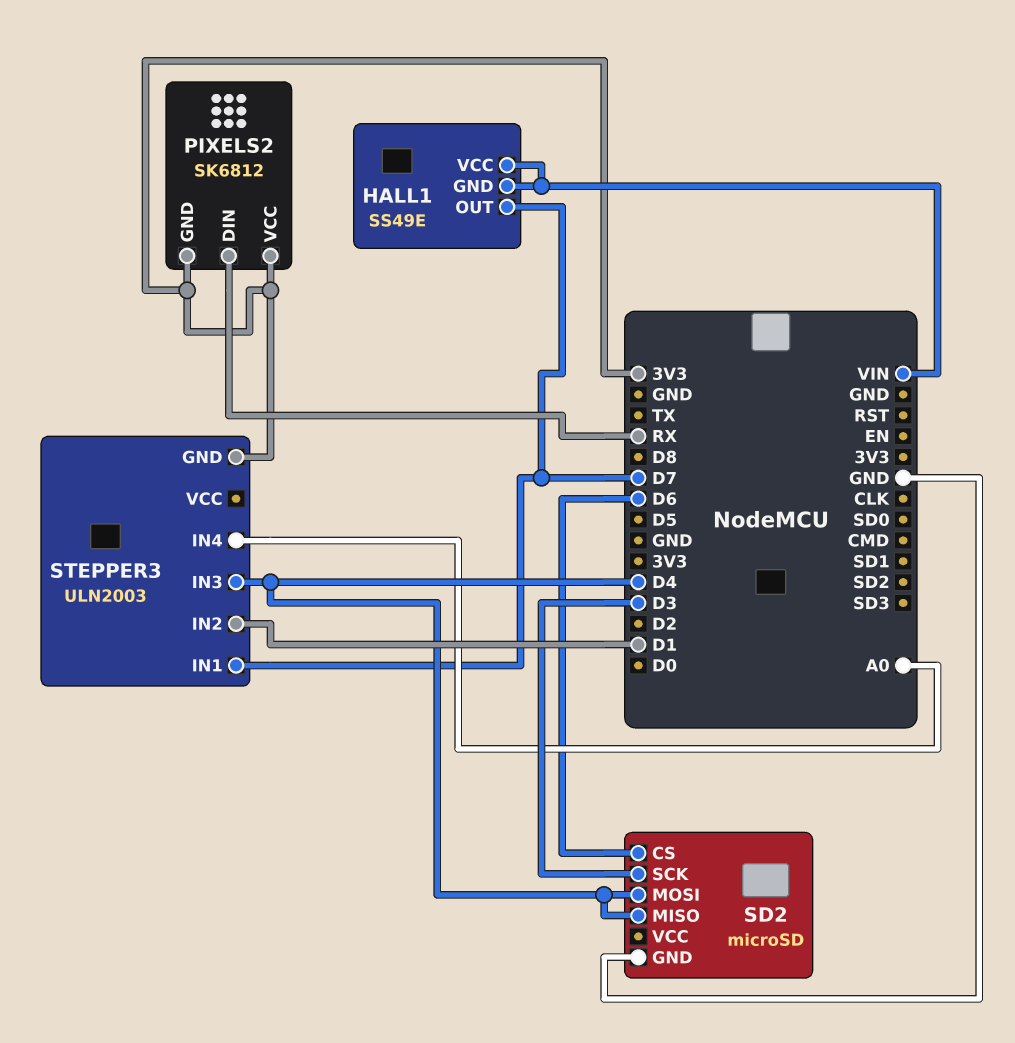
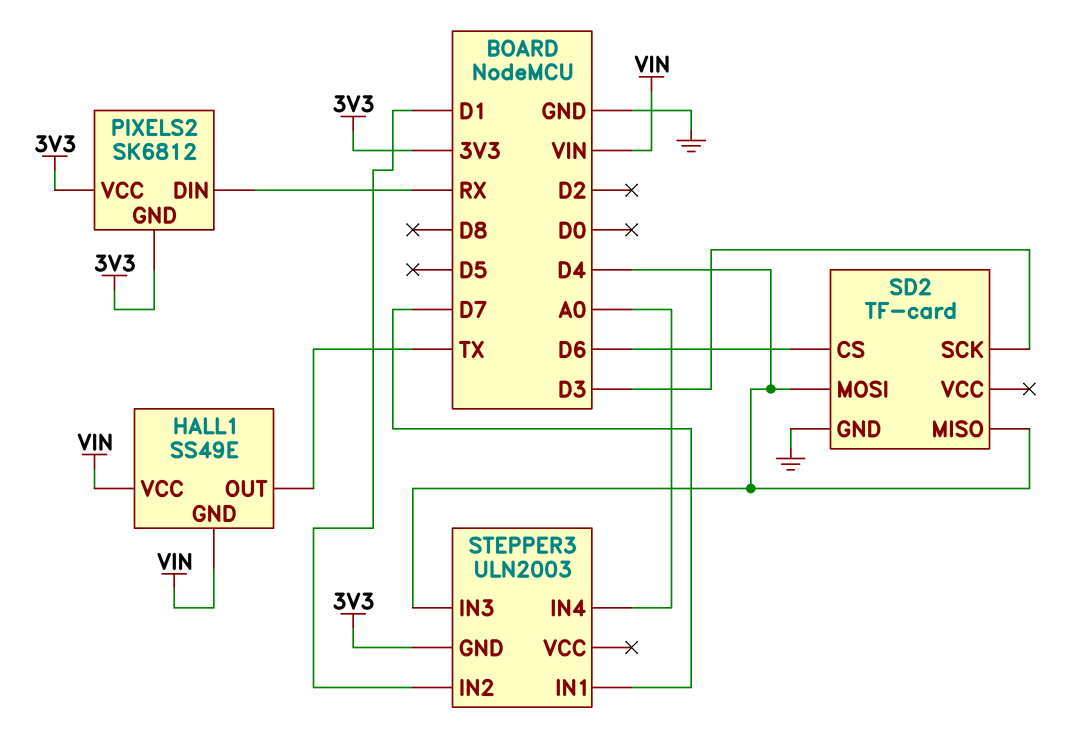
HALL1 pin OUT: D7 -> TX
SD2: microSD -> TF-card

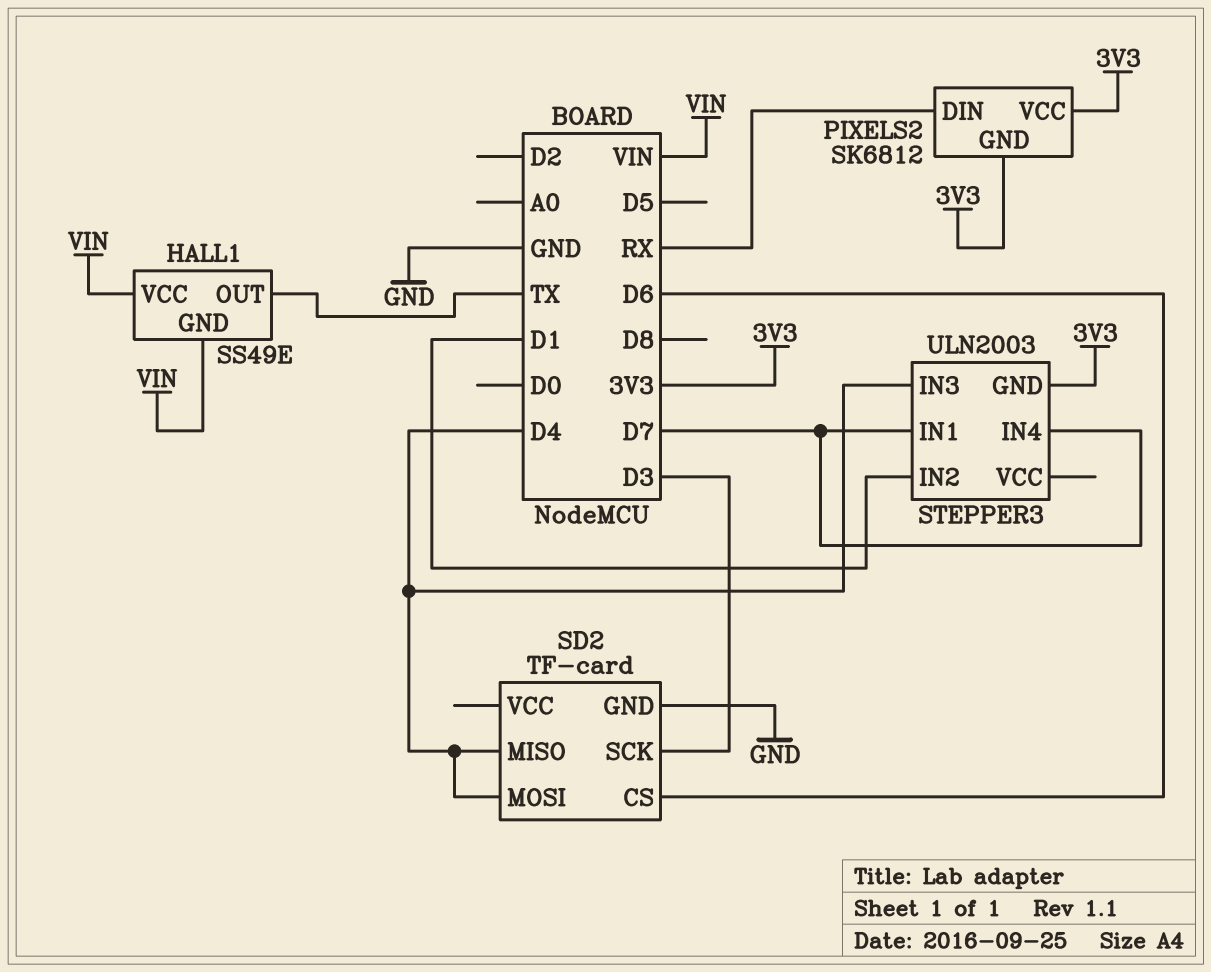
STEPPER3 pin IN4: A0 -> D7

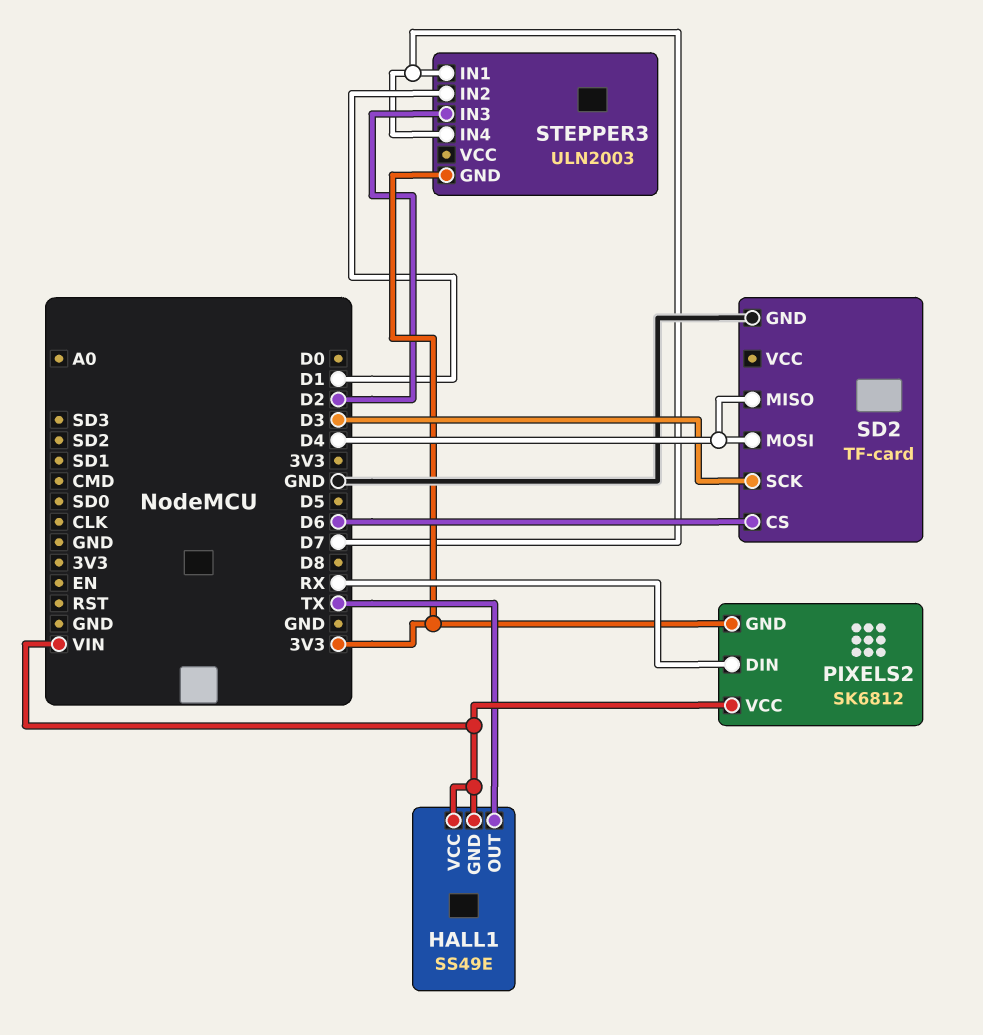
PIXELS2 pin VCC: 3V3 -> VIN
STEPPER3 pin IN3: D4 -> D2

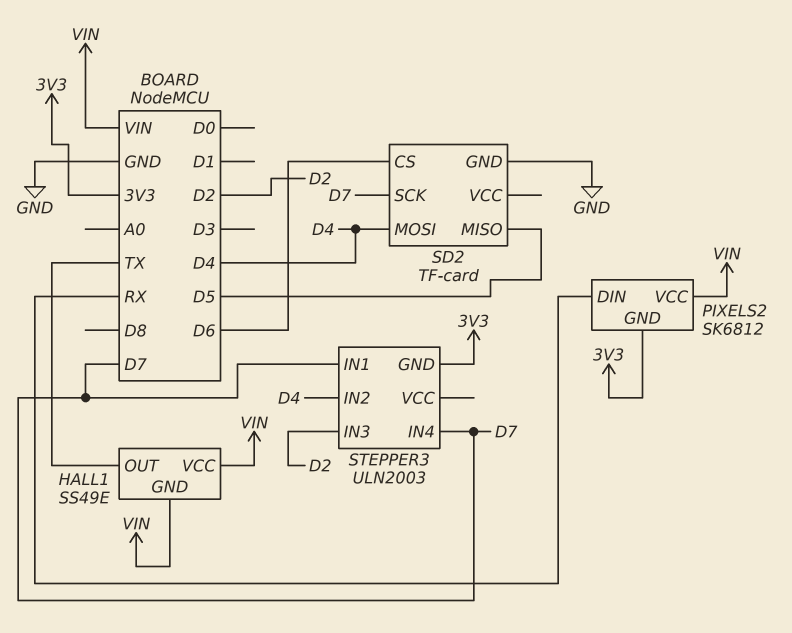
SD2 pin MISO: D4 -> D5
SD2 pin SCK: D3 -> D7
STEPPER3 pin IN2: D1 -> D4

